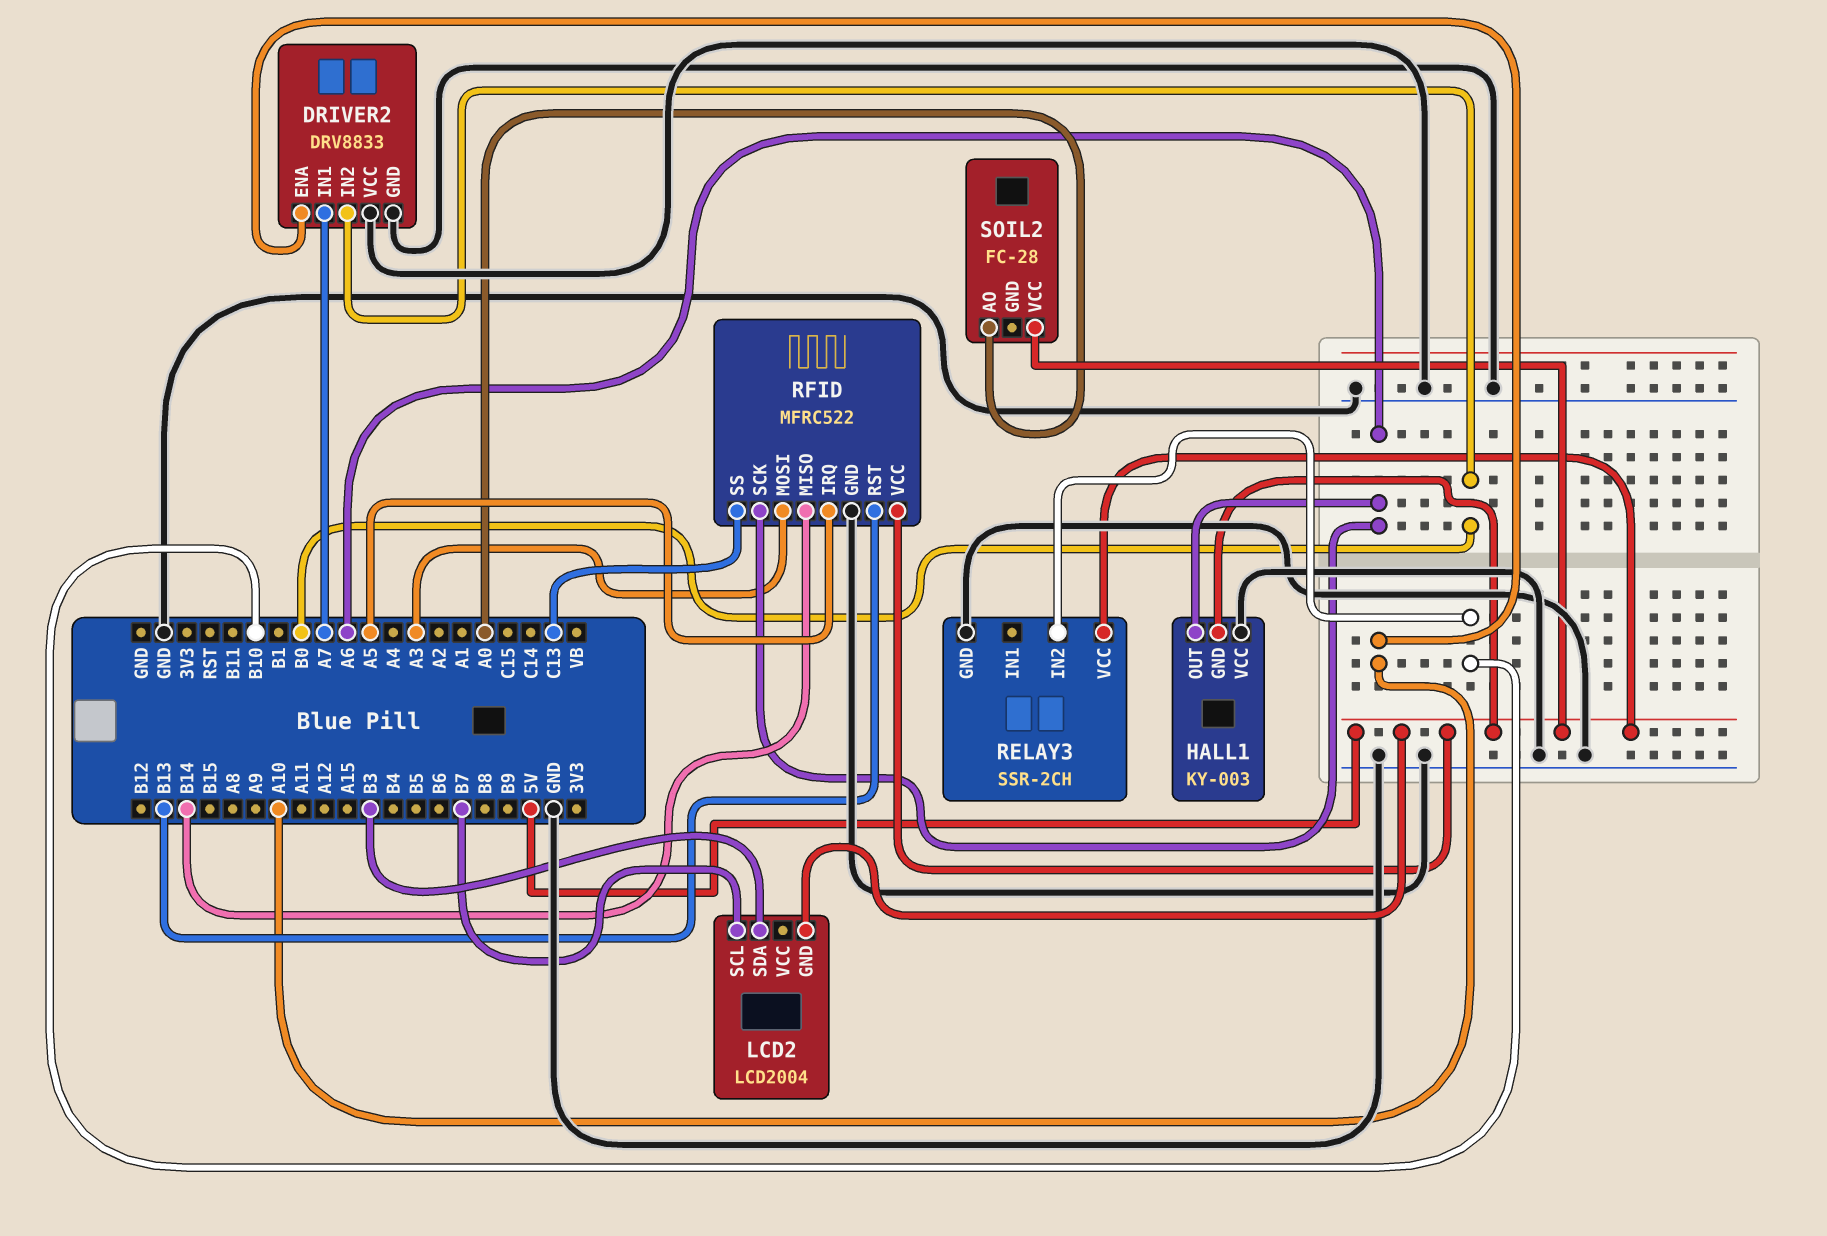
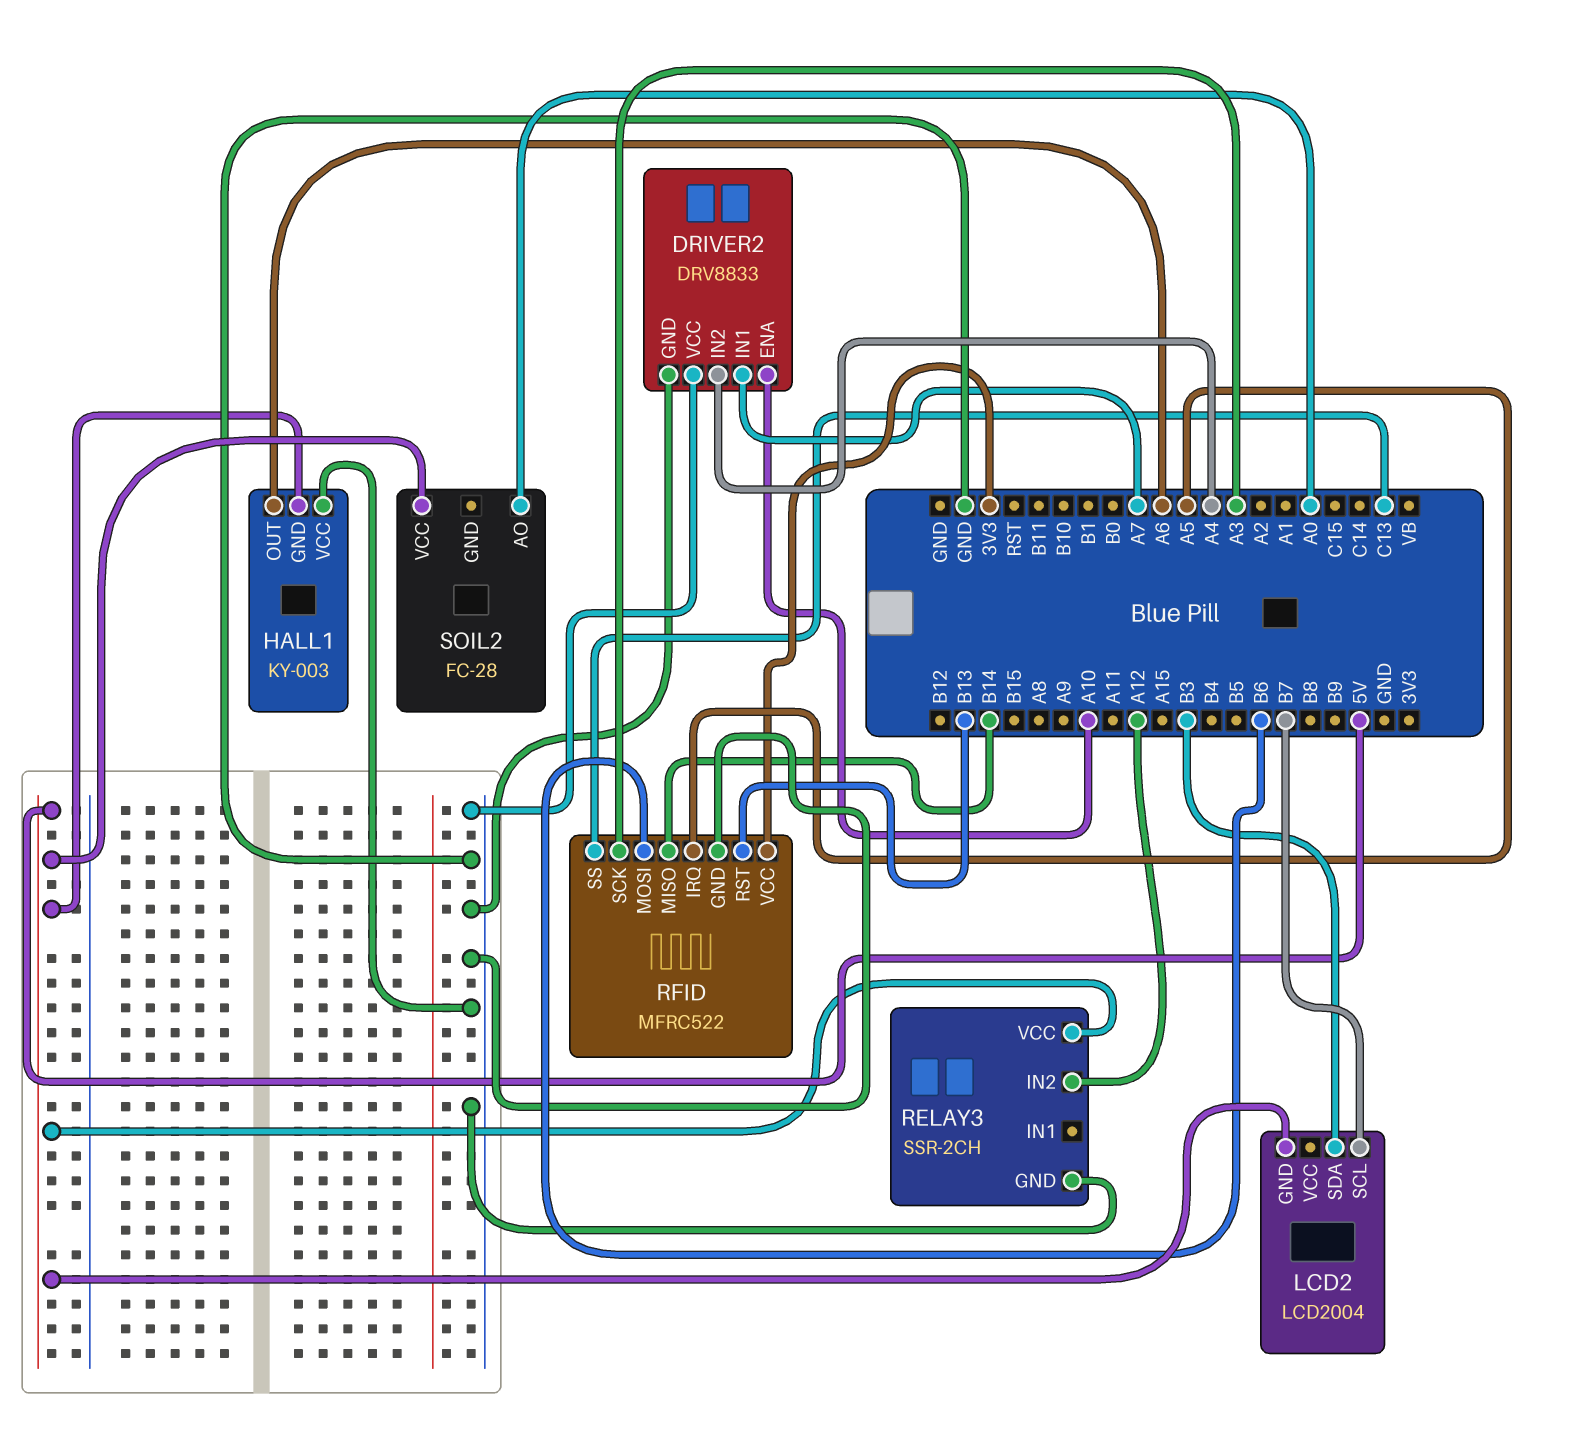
DRIVER2 pin IN2: B0 -> A4
RELAY3 pin IN2: B10 -> A12
RFID pin MOSI: A3 -> B6
RFID pin SCK: A6 -> A3
RFID pin VCC: 5V -> 3V3

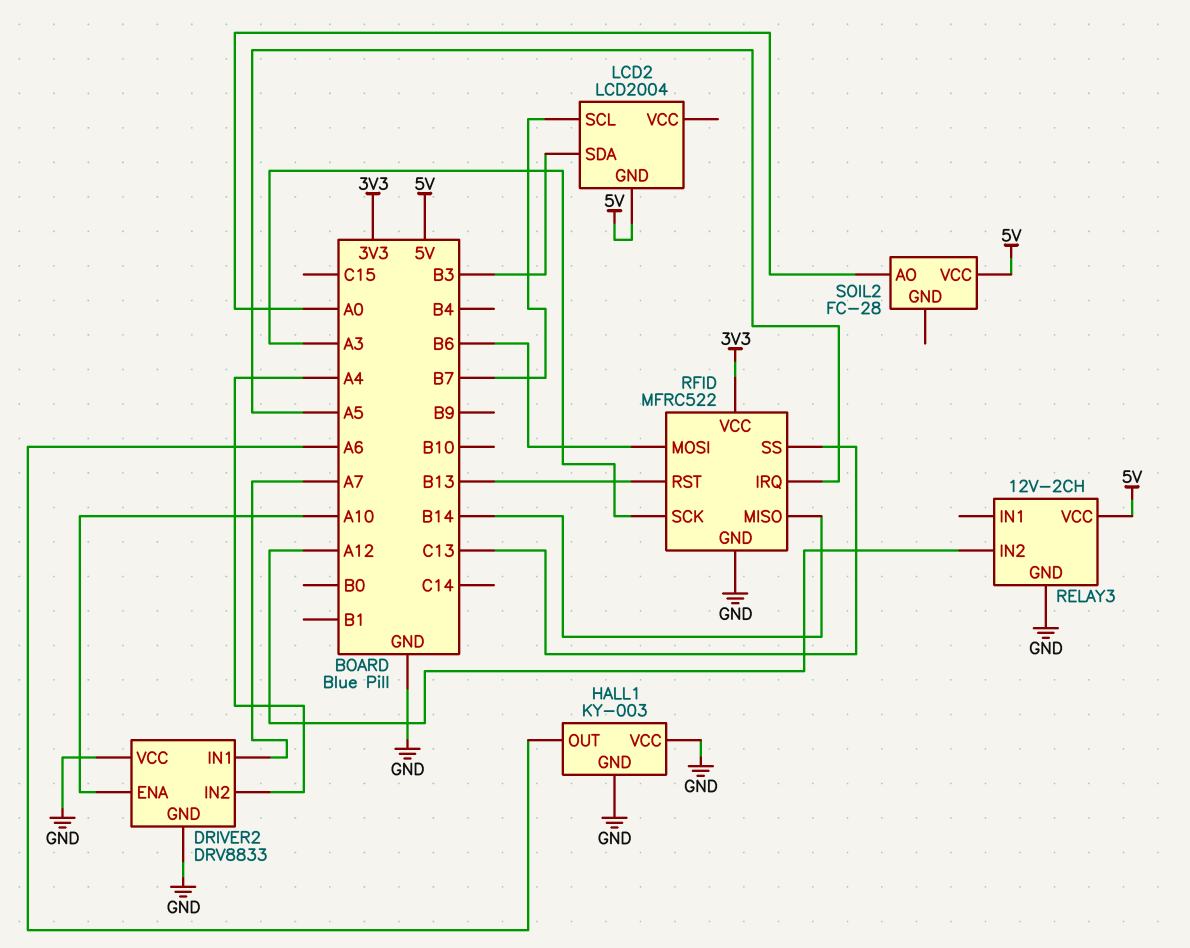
HALL1 pin GND: 5V -> GND
RELAY3: SSR-2CH -> 12V-2CH

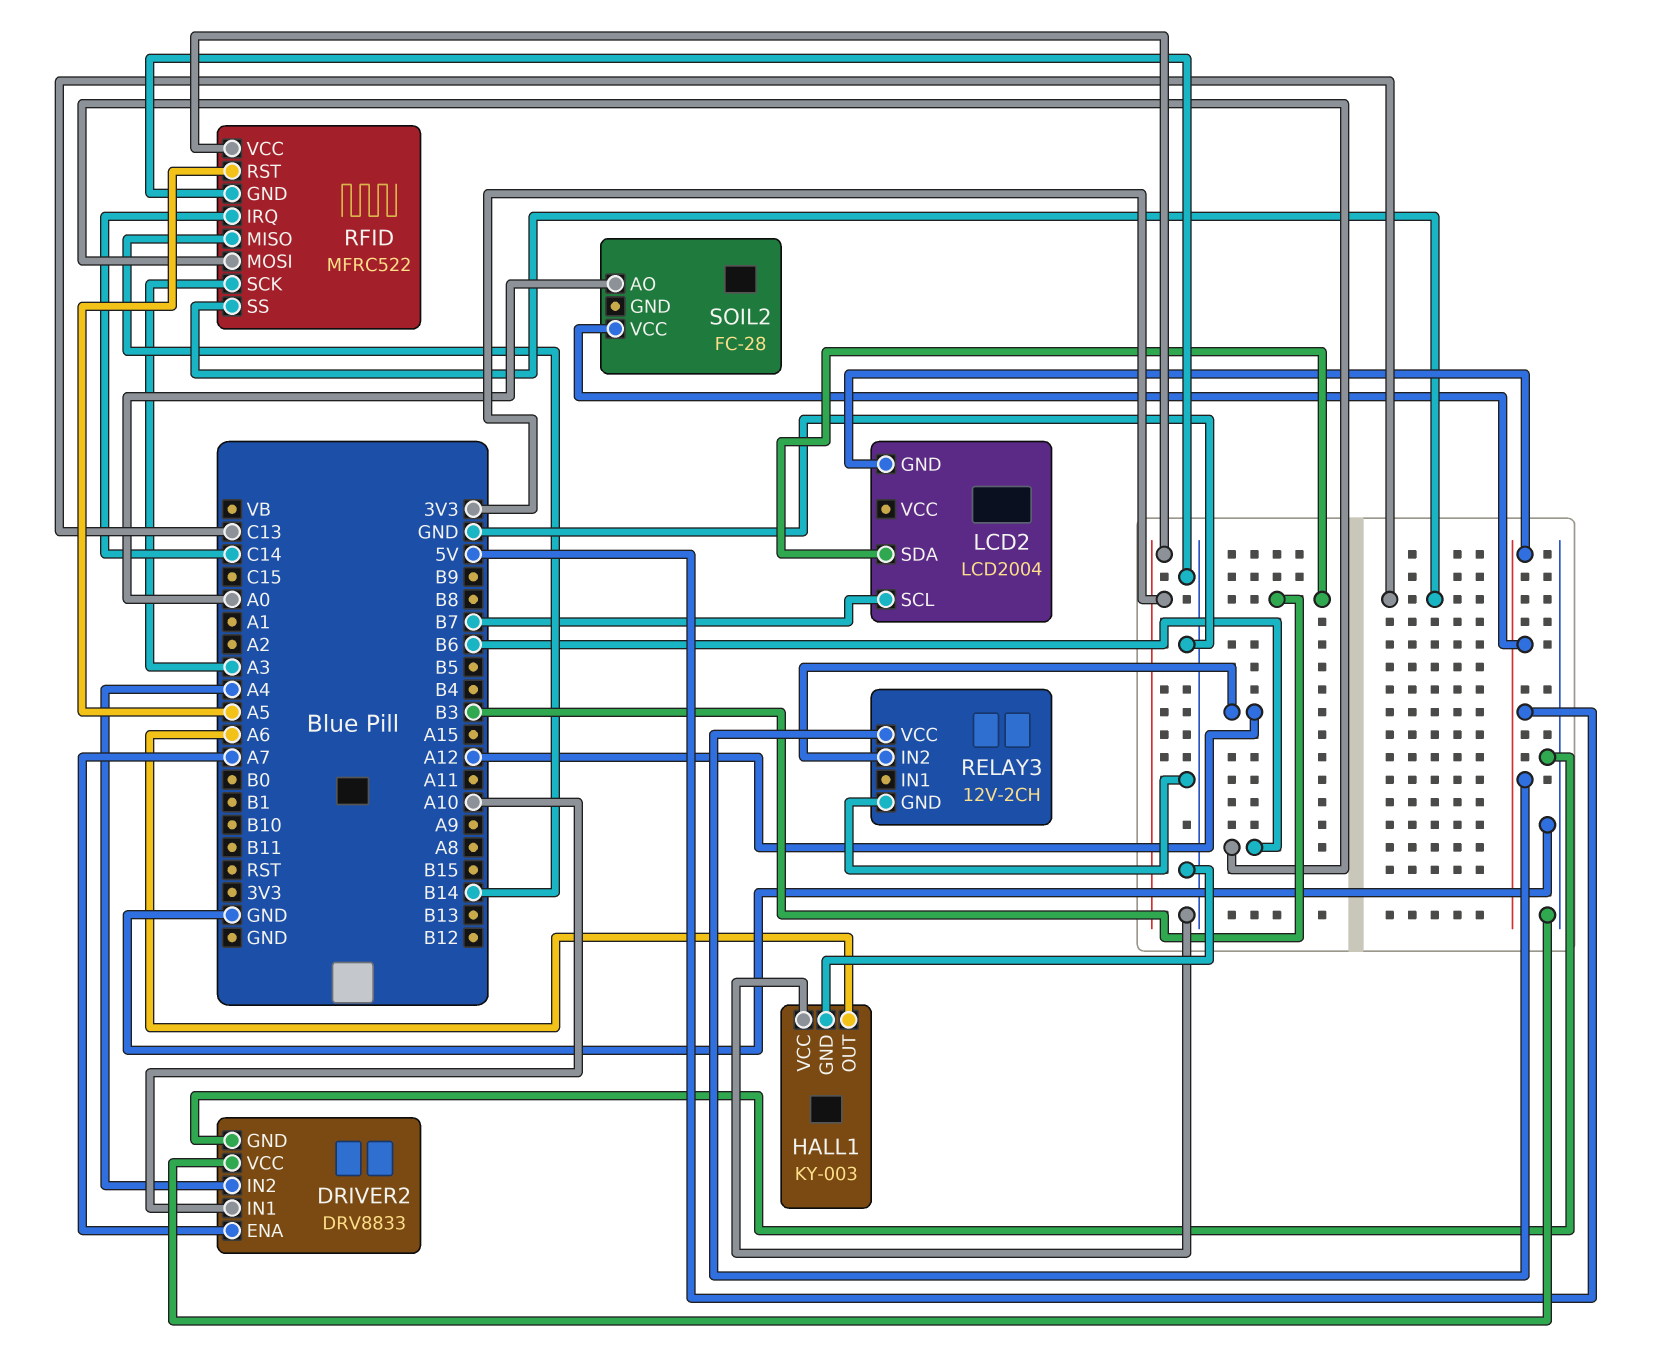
DRIVER2 pin ENA: A10 -> A7
DRIVER2 pin IN1: A7 -> A10
RFID pin IRQ: A5 -> C14
RFID pin RST: B13 -> A5

